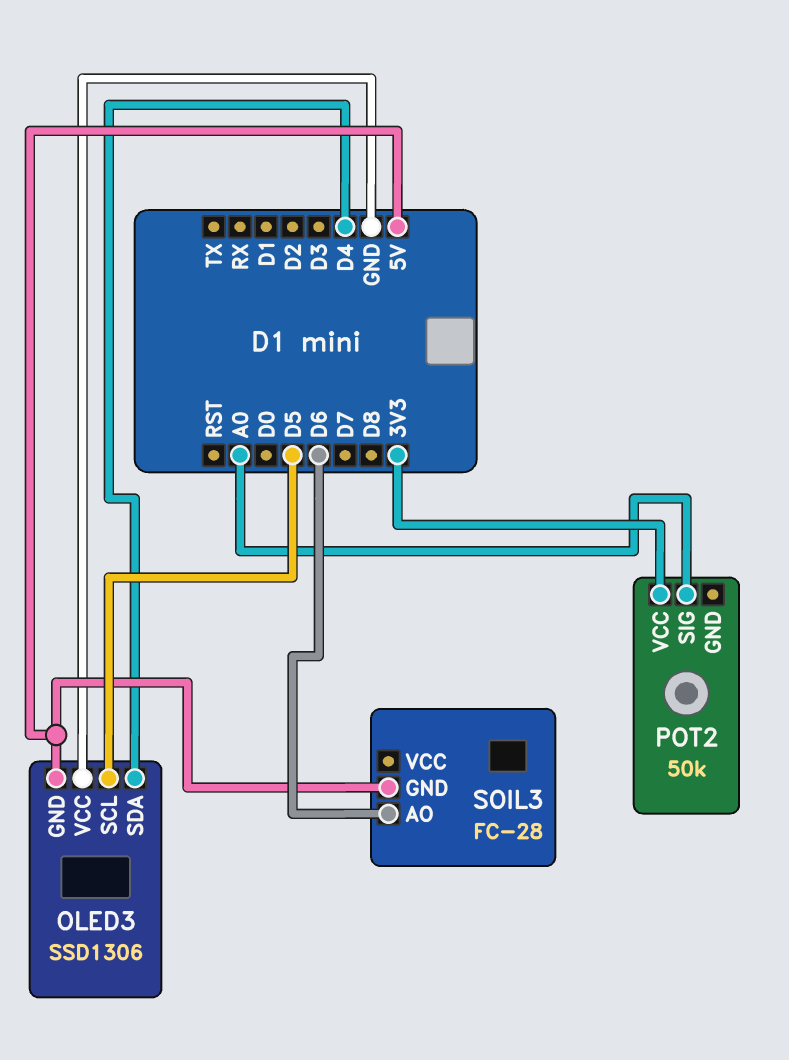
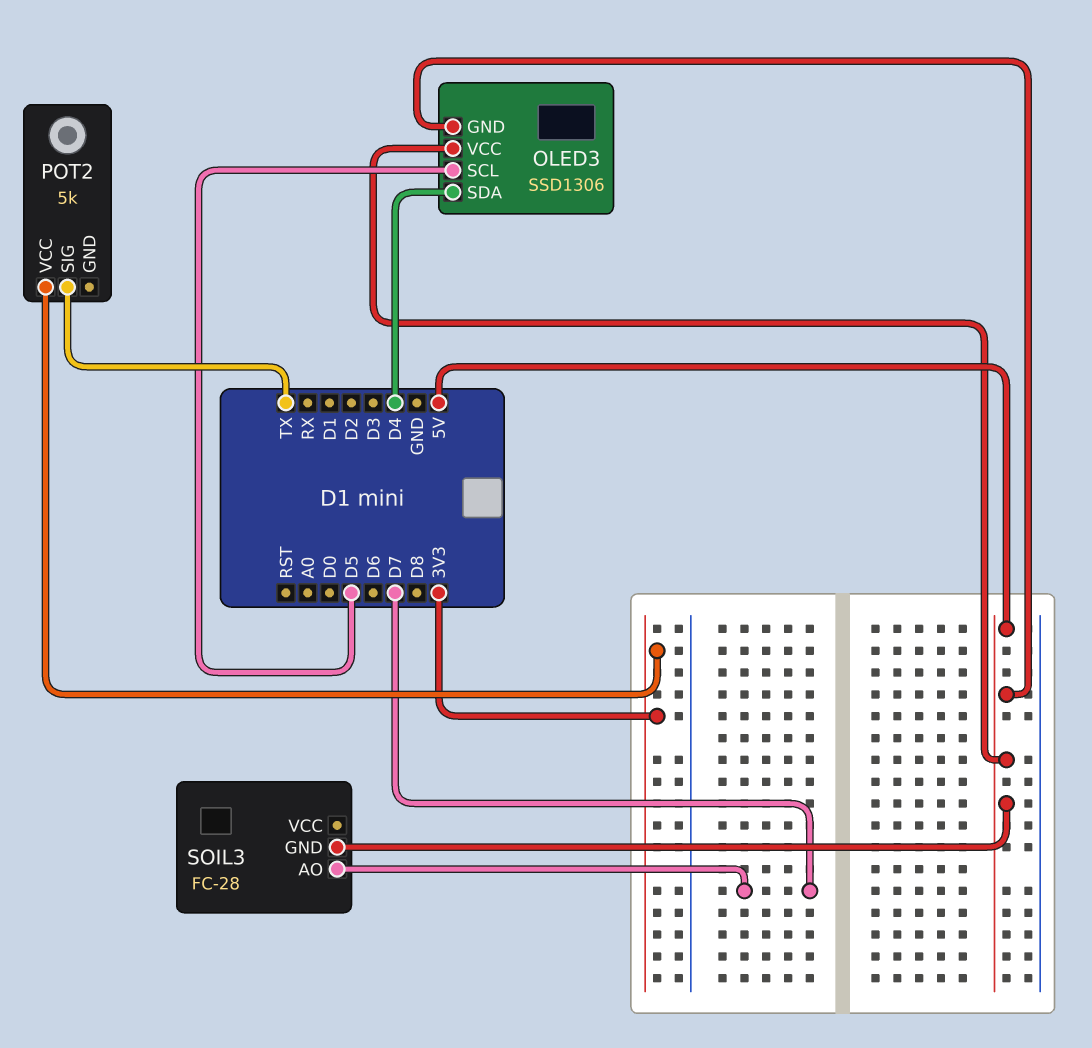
OLED3 pin VCC: GND -> 5V
POT2: 50k -> 5k
POT2 pin SIG: A0 -> TX
SOIL3 pin AO: D6 -> D7

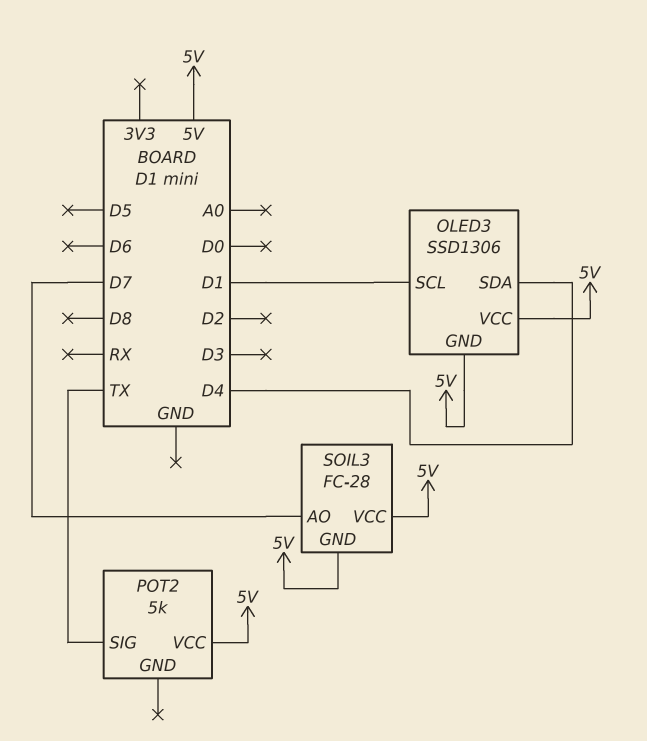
OLED3 pin SCL: D5 -> D1
POT2 pin VCC: 3V3 -> 5V
SOIL3 pin VCC: none -> 5V

